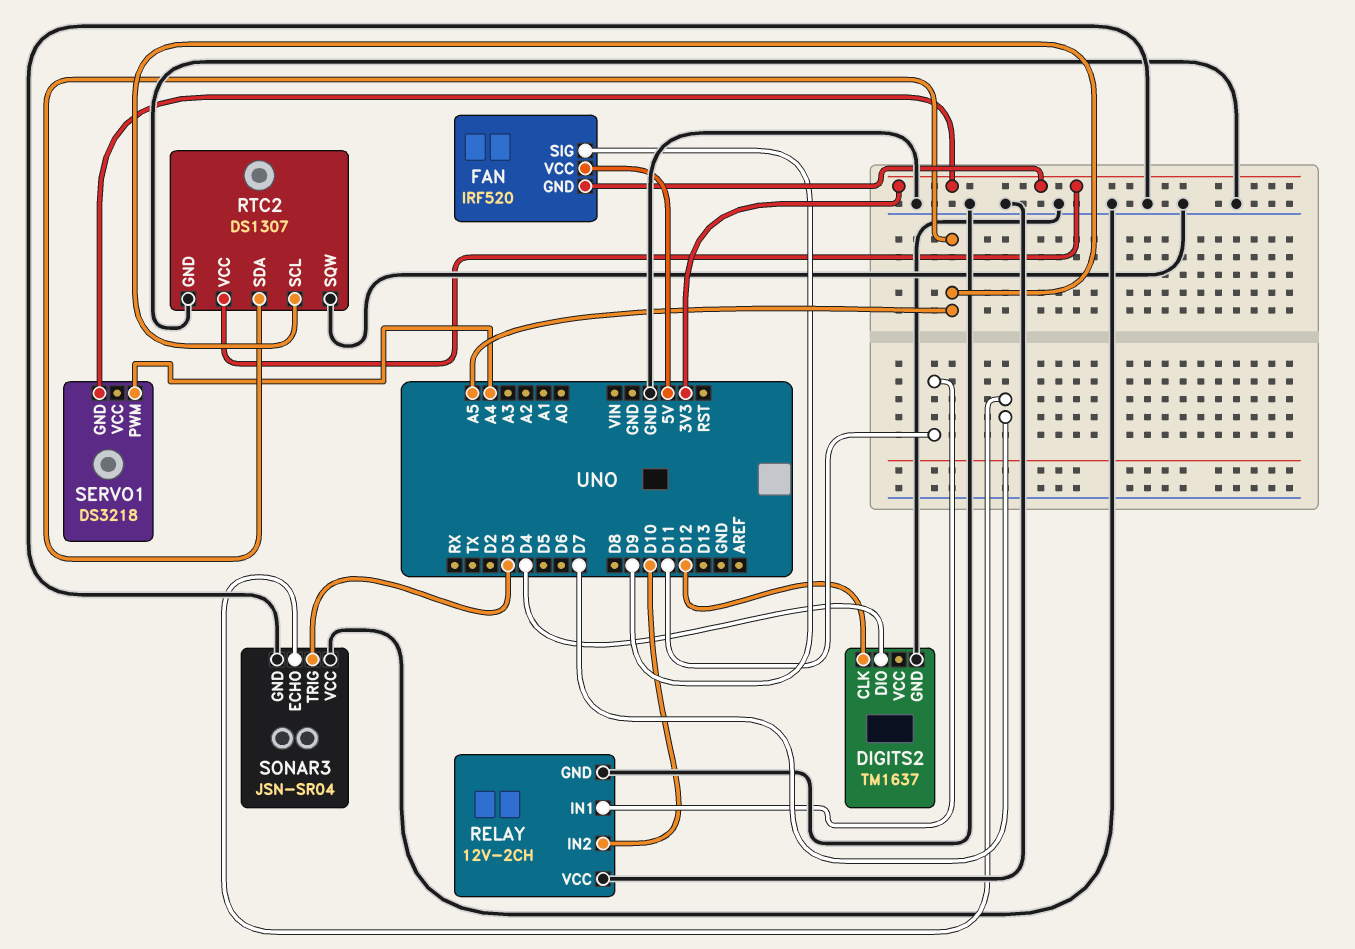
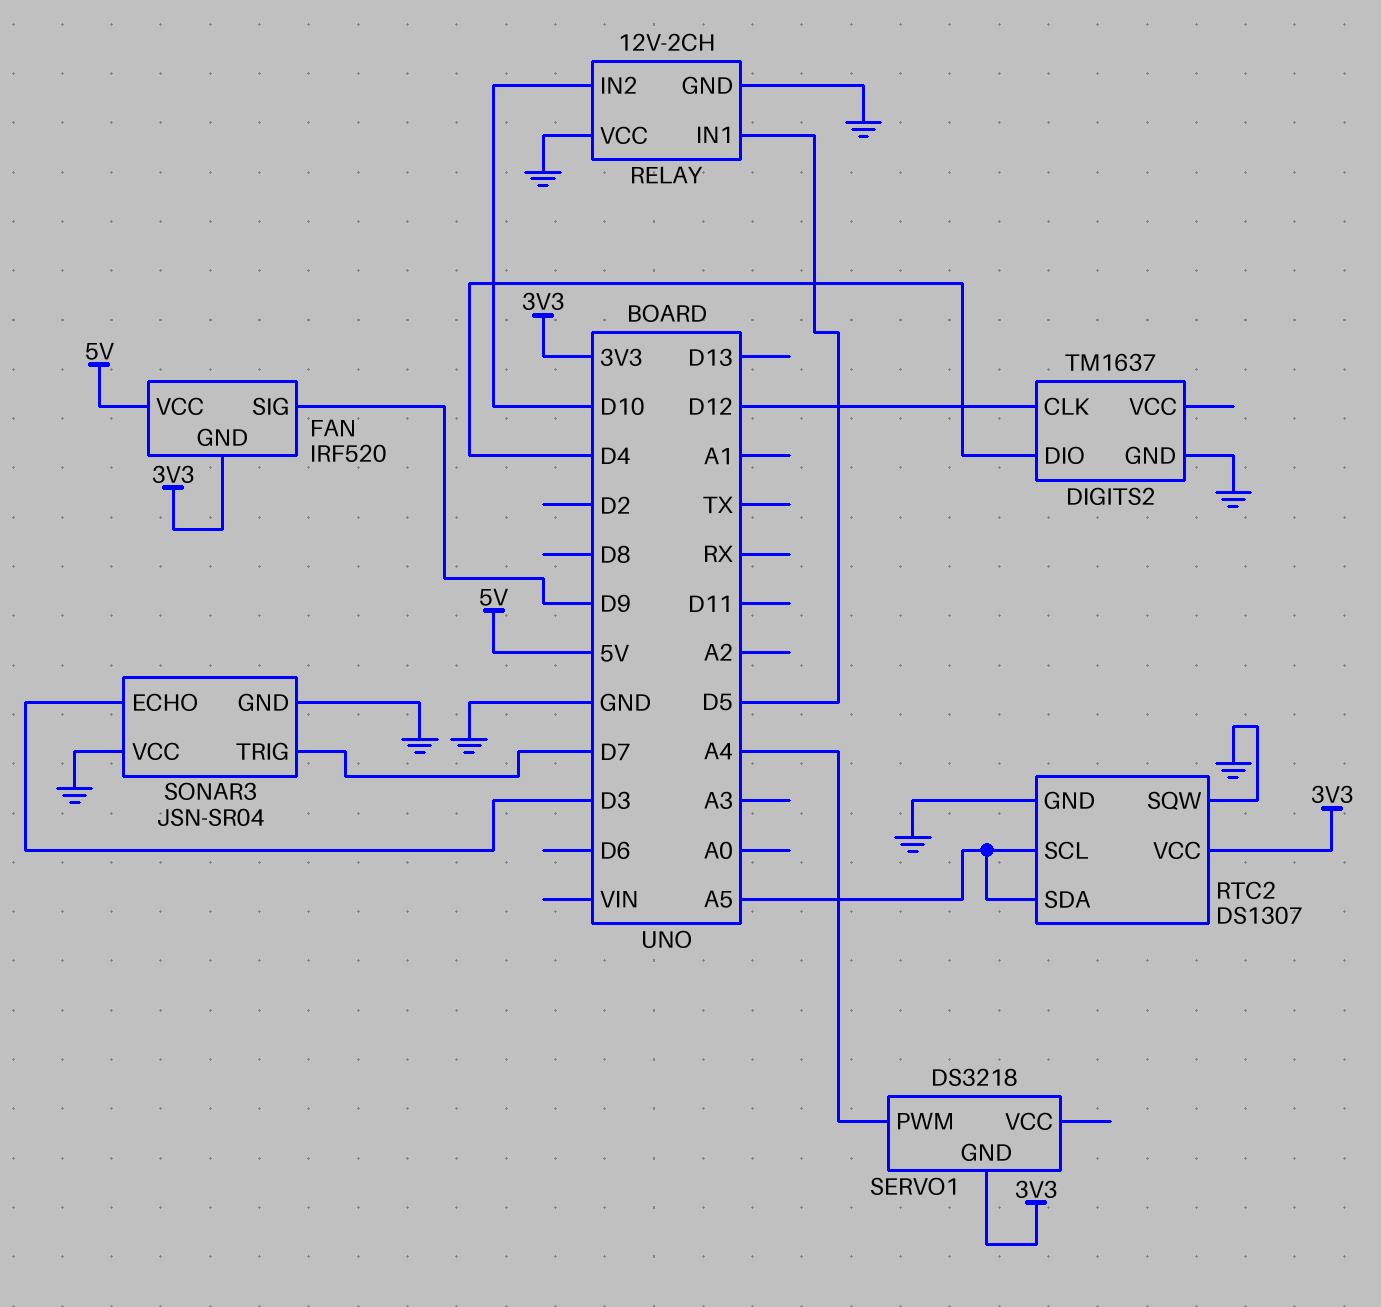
RELAY pin IN1: D11 -> D5
SONAR3 pin ECHO: D7 -> D3
SONAR3 pin TRIG: D3 -> D7

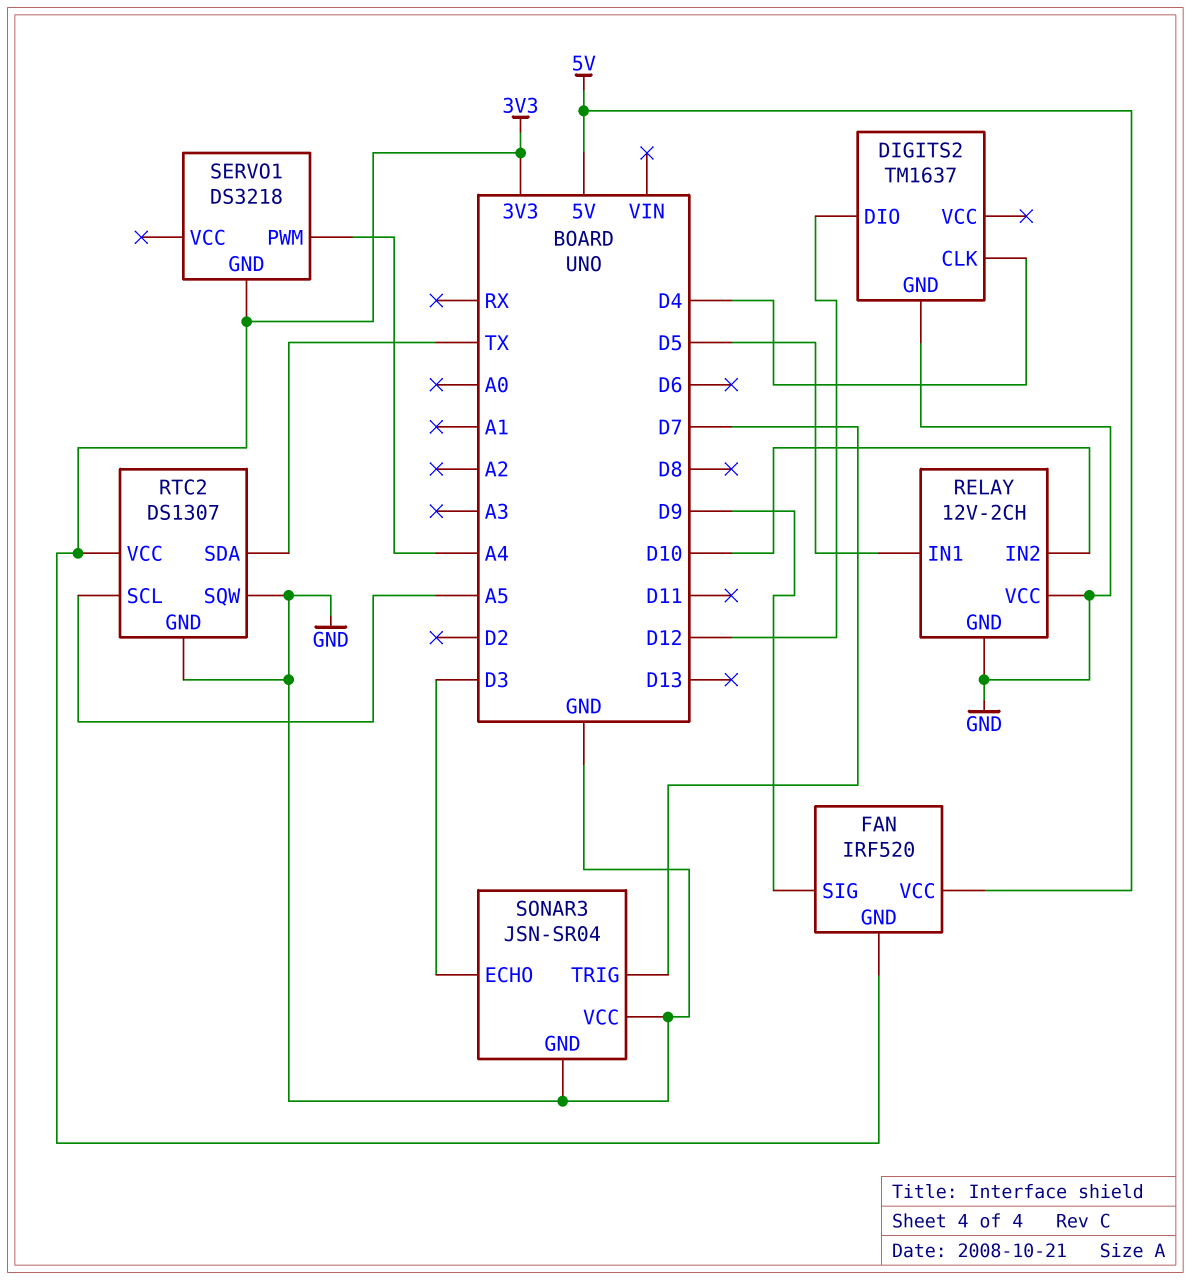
DIGITS2 pin CLK: D12 -> D4
DIGITS2 pin DIO: D4 -> D12
RTC2 pin SDA: A5 -> TX

